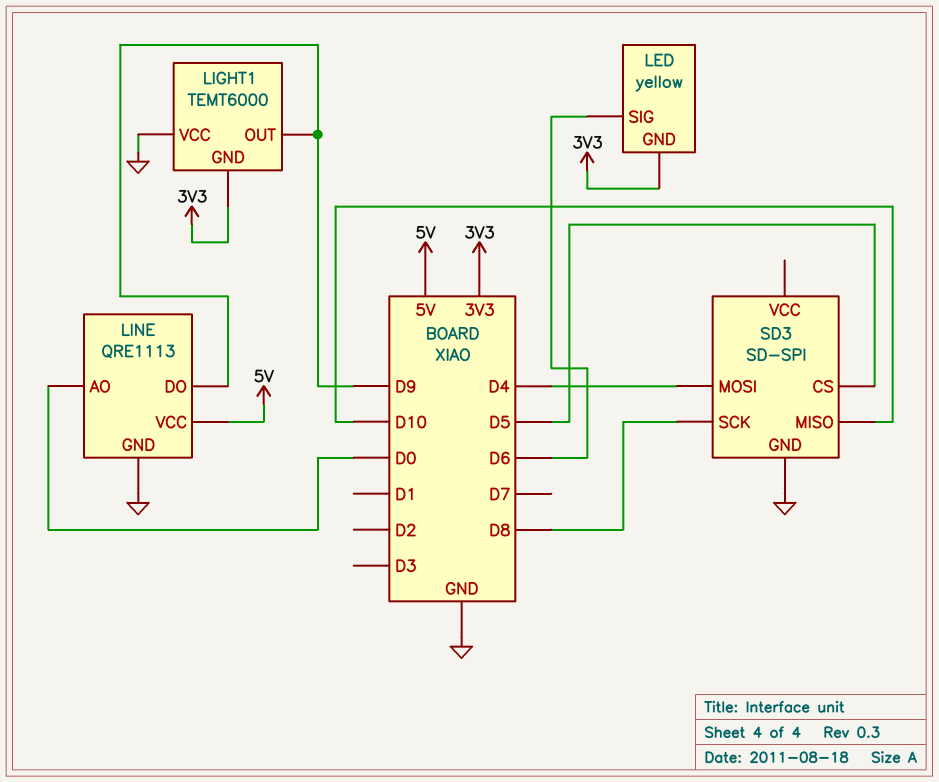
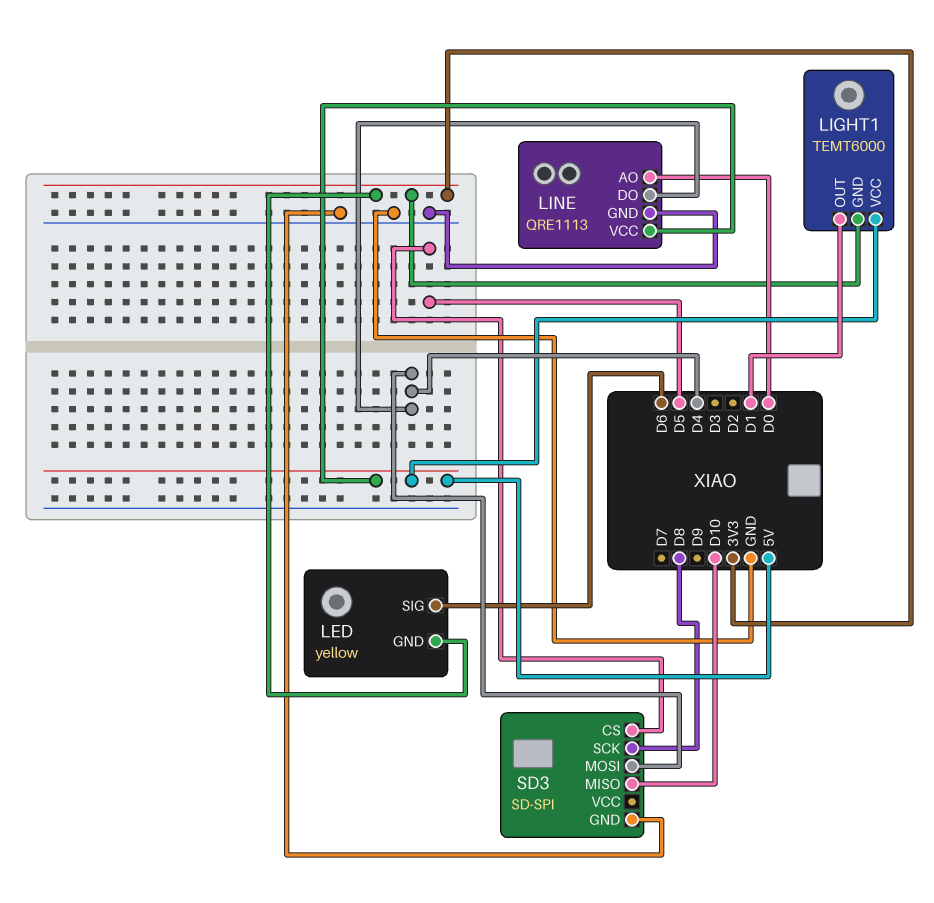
LIGHT1 pin OUT: D9 -> D1
LIGHT1 pin VCC: GND -> 5V
LINE pin DO: D9 -> D4

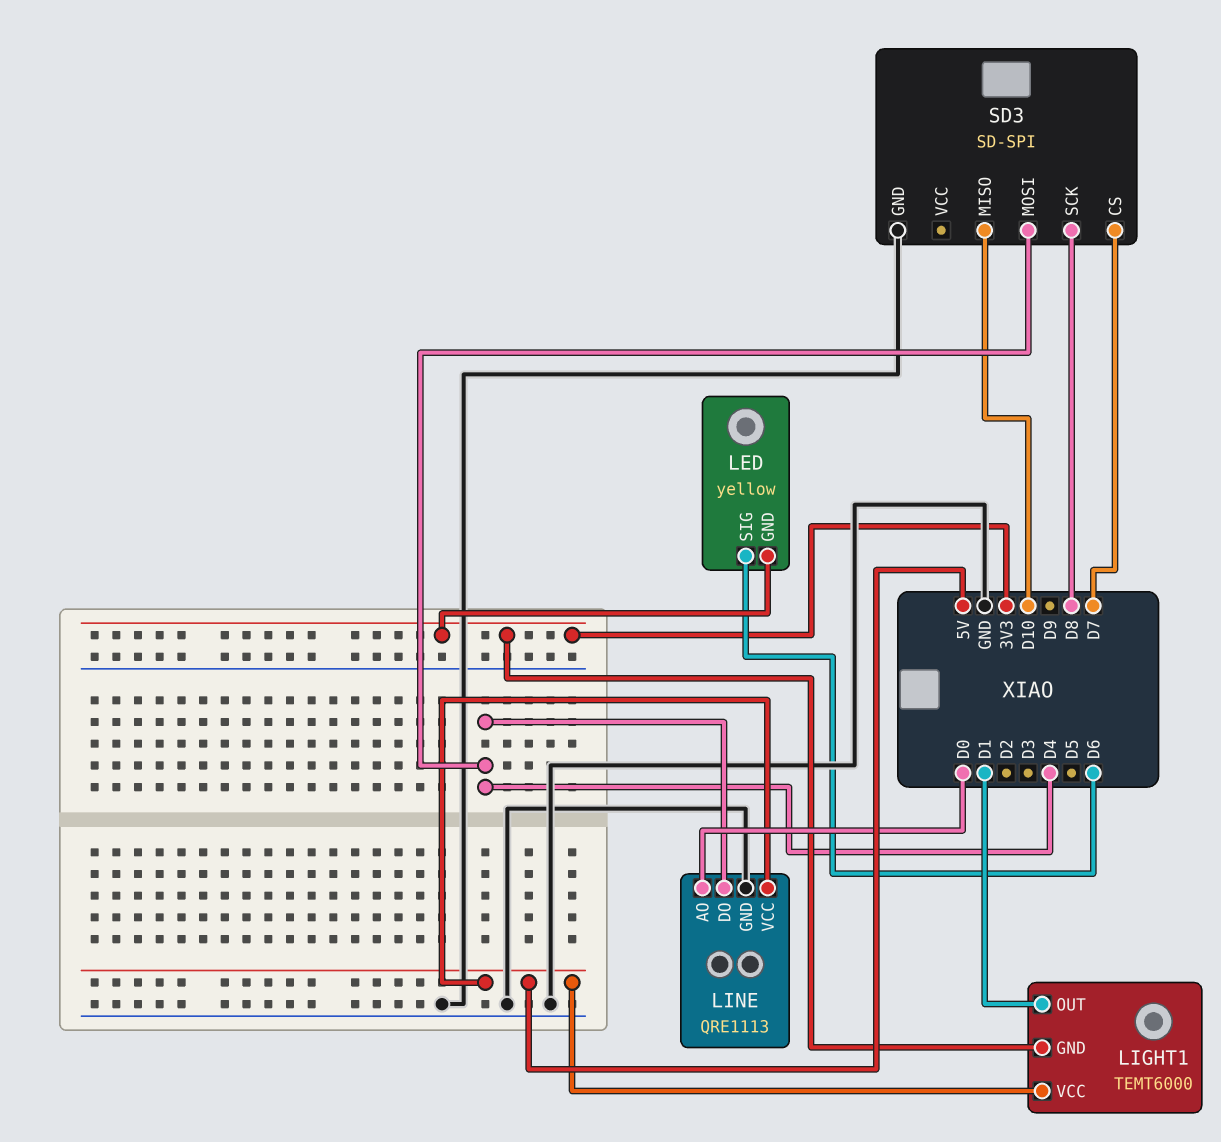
SD3 pin CS: D5 -> D7

